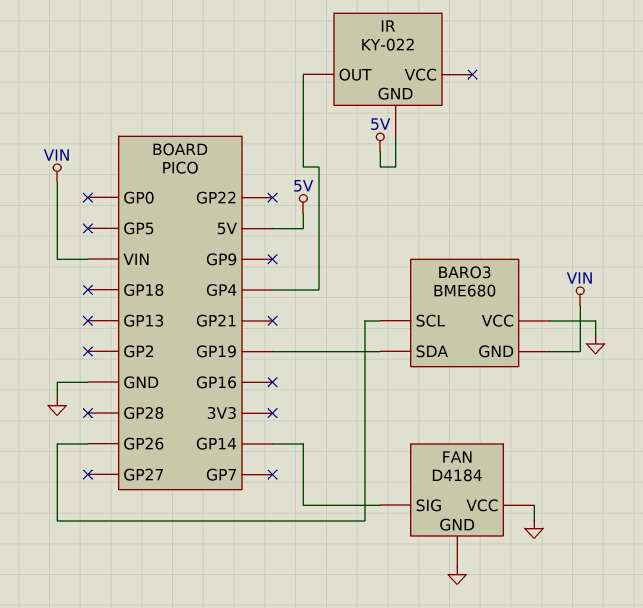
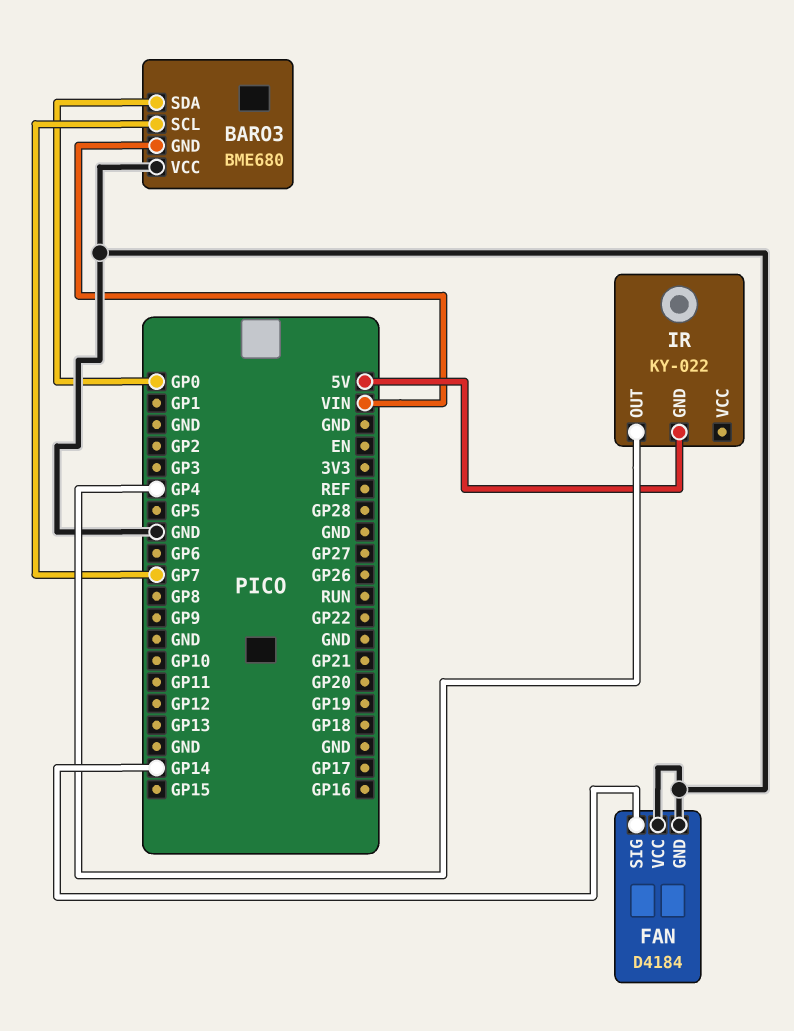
BARO3 pin SCL: GP26 -> GP7
BARO3 pin SDA: GP19 -> GP0

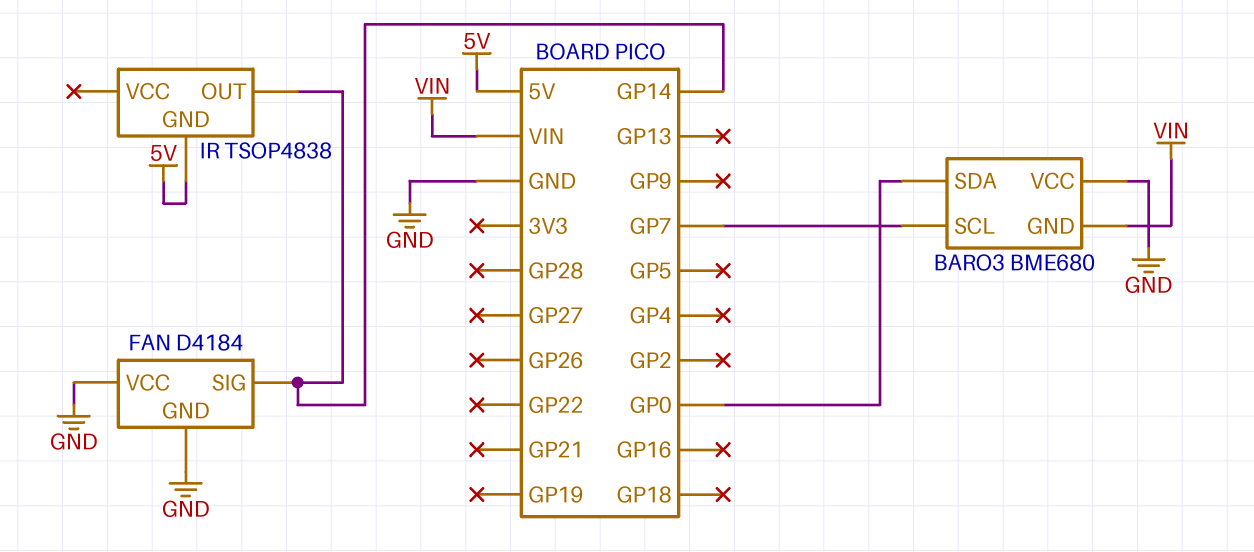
IR: KY-022 -> TSOP4838
IR pin OUT: GP4 -> GP14

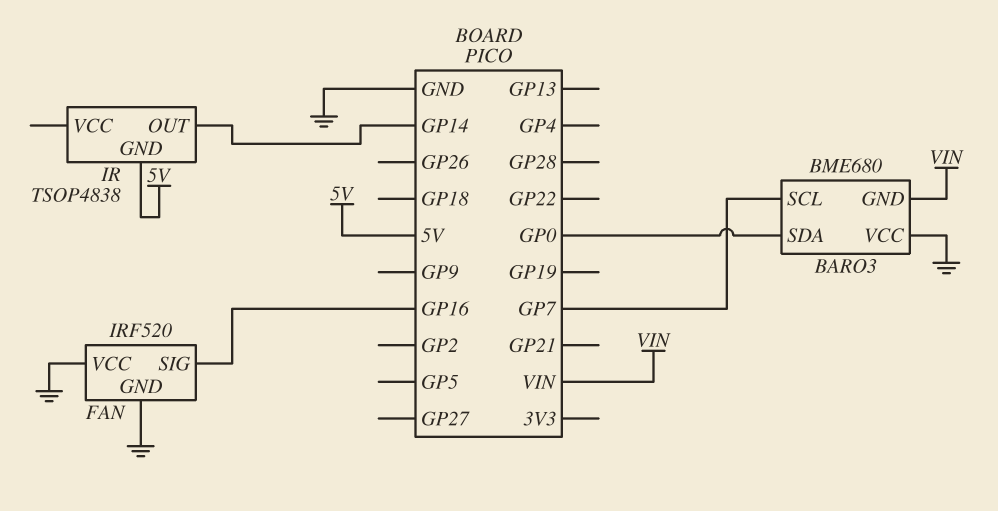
FAN: D4184 -> IRF520
FAN pin SIG: GP14 -> GP16

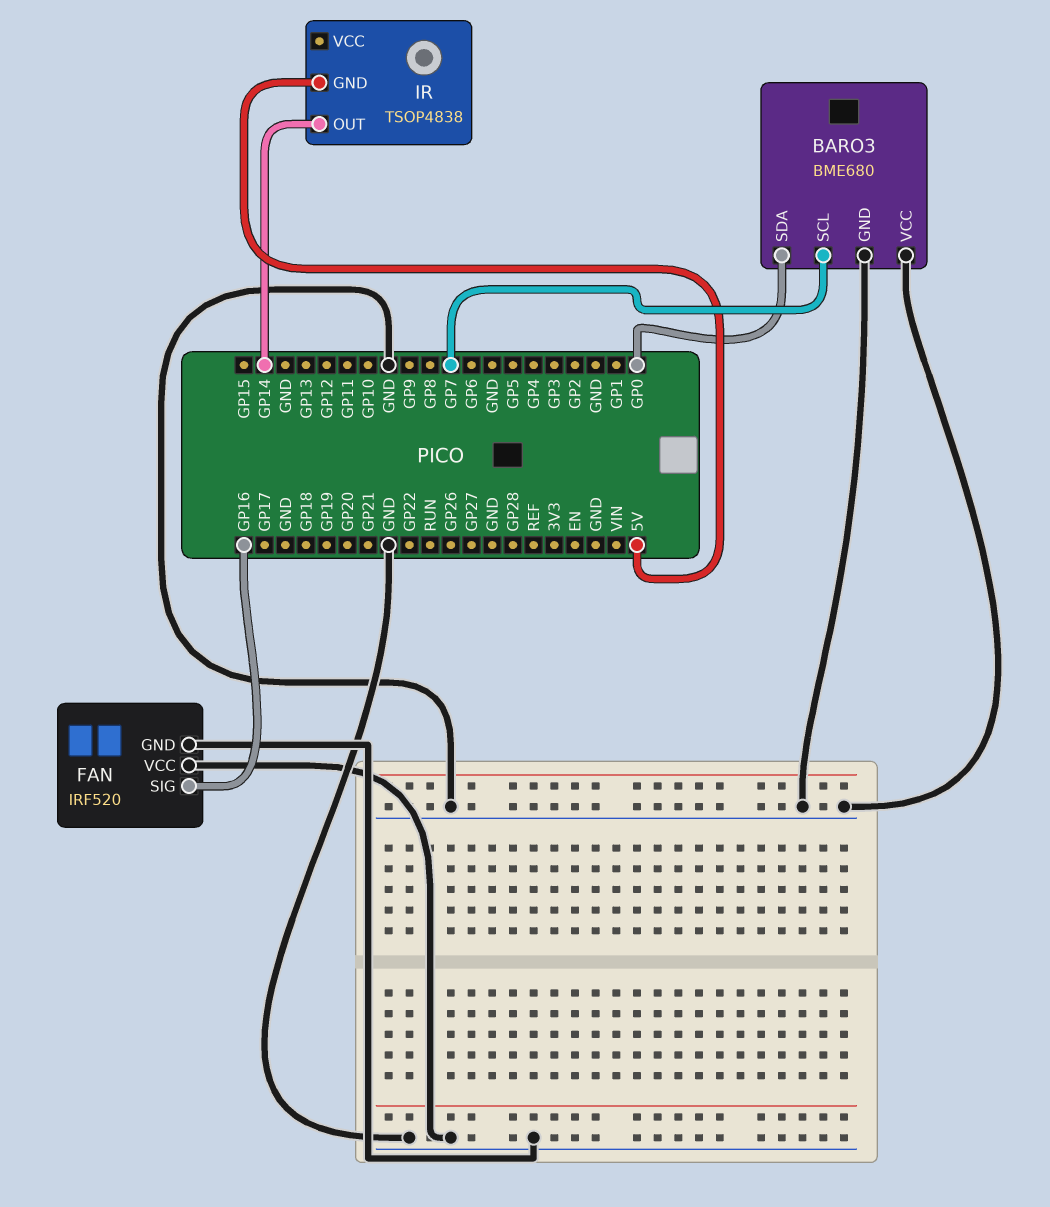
BARO3 pin GND: VIN -> GND

